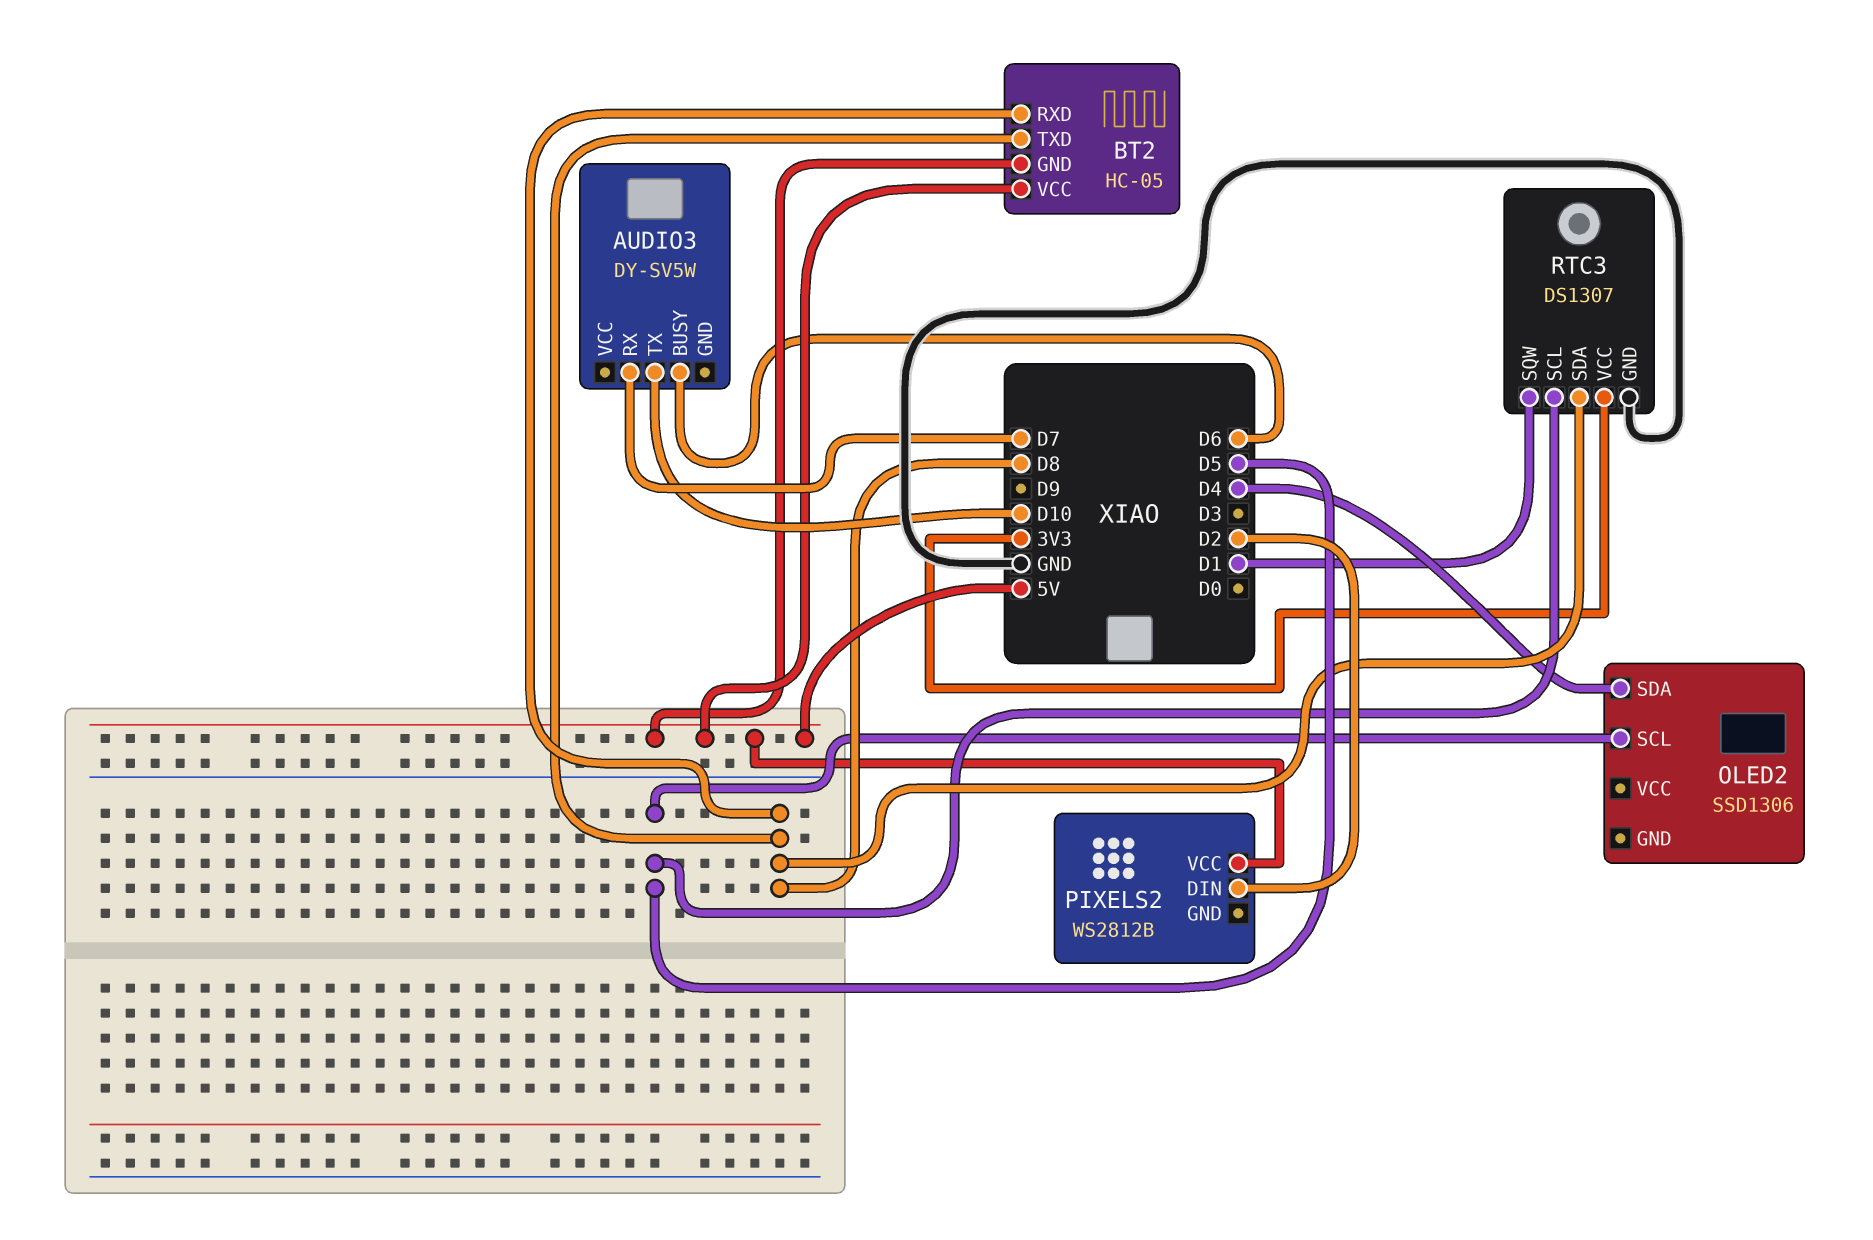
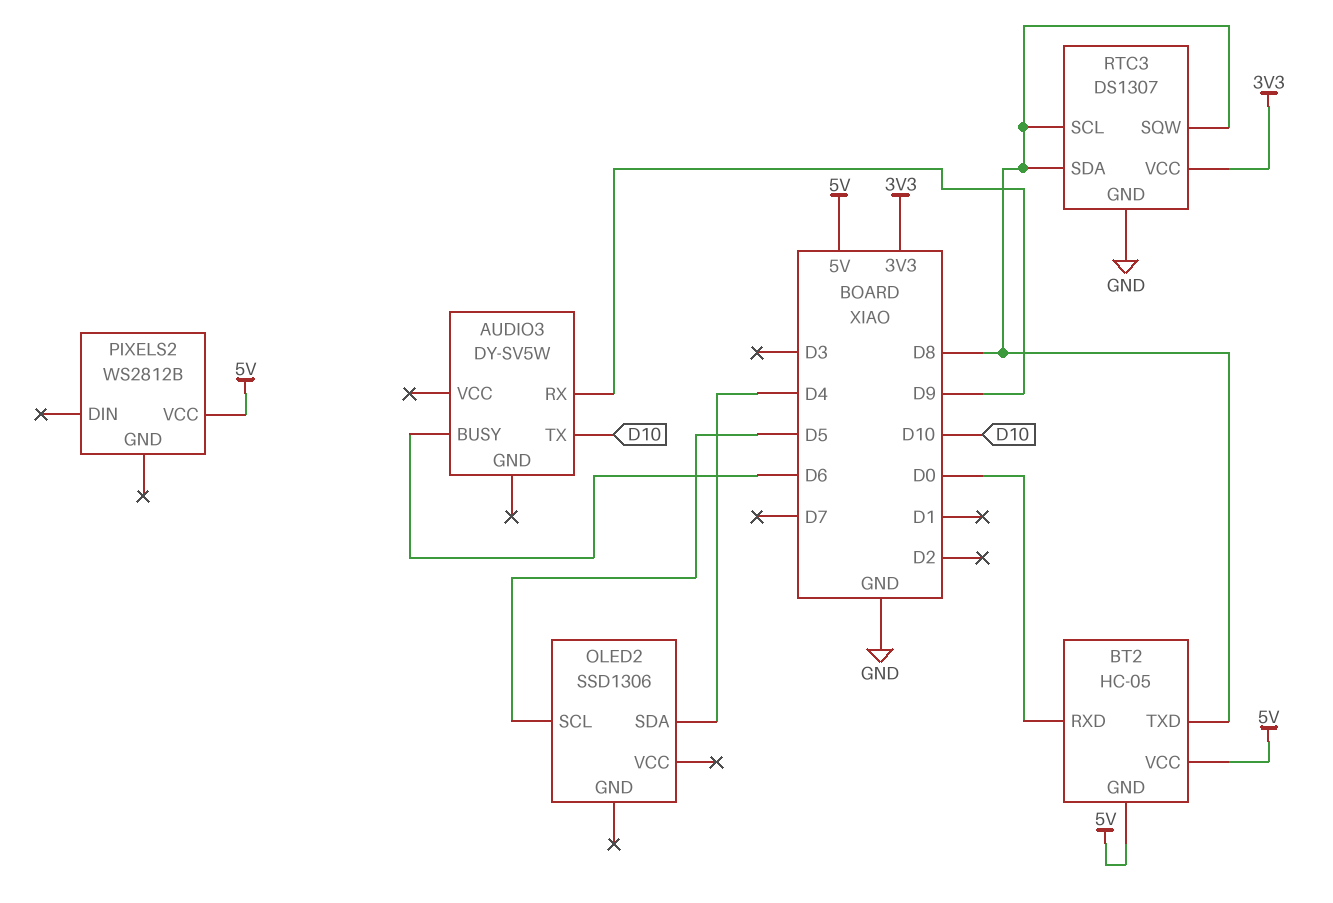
AUDIO3 pin RX: D7 -> D9
BT2 pin RXD: D8 -> D0
PIXELS2 pin DIN: D2 -> none
RTC3 pin SCL: D5 -> D8
RTC3 pin SQW: D1 -> D8

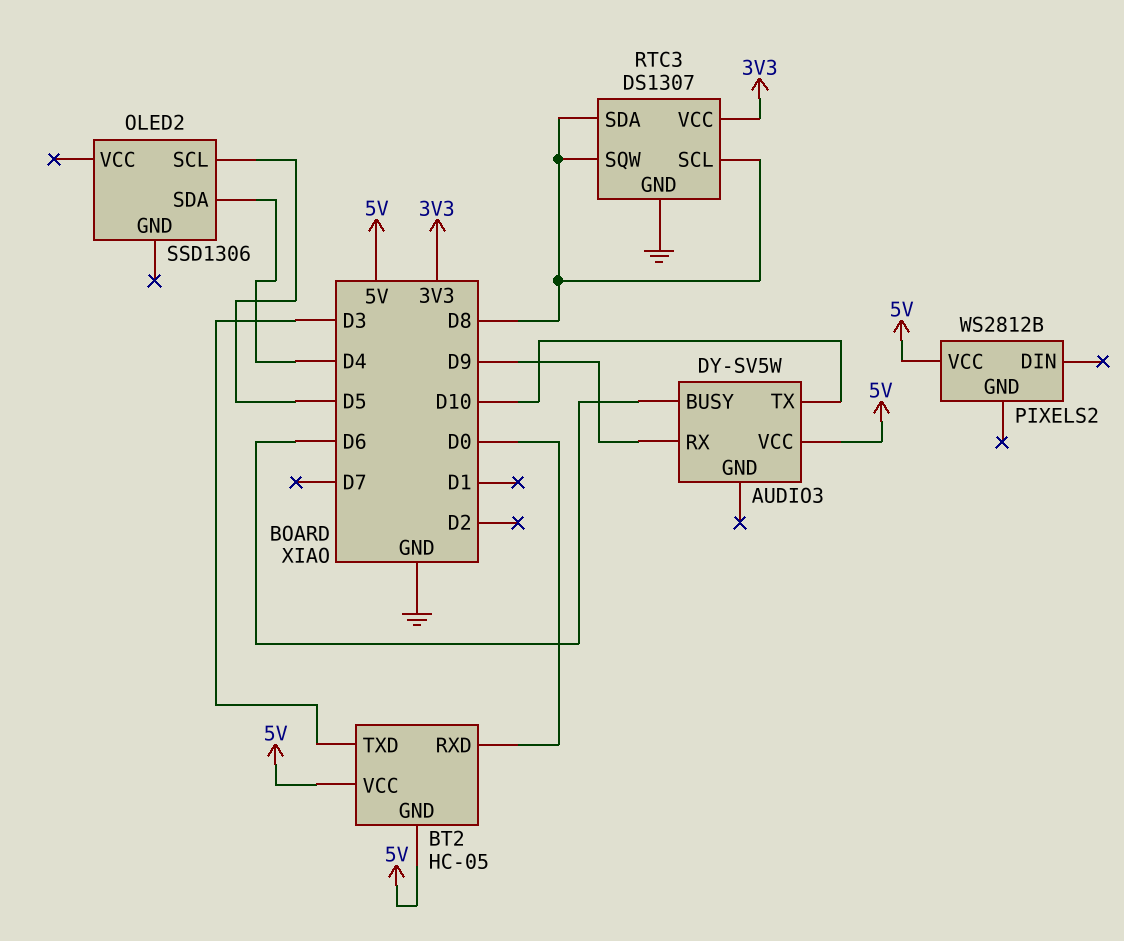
AUDIO3 pin VCC: none -> 5V
BT2 pin TXD: D8 -> D3

